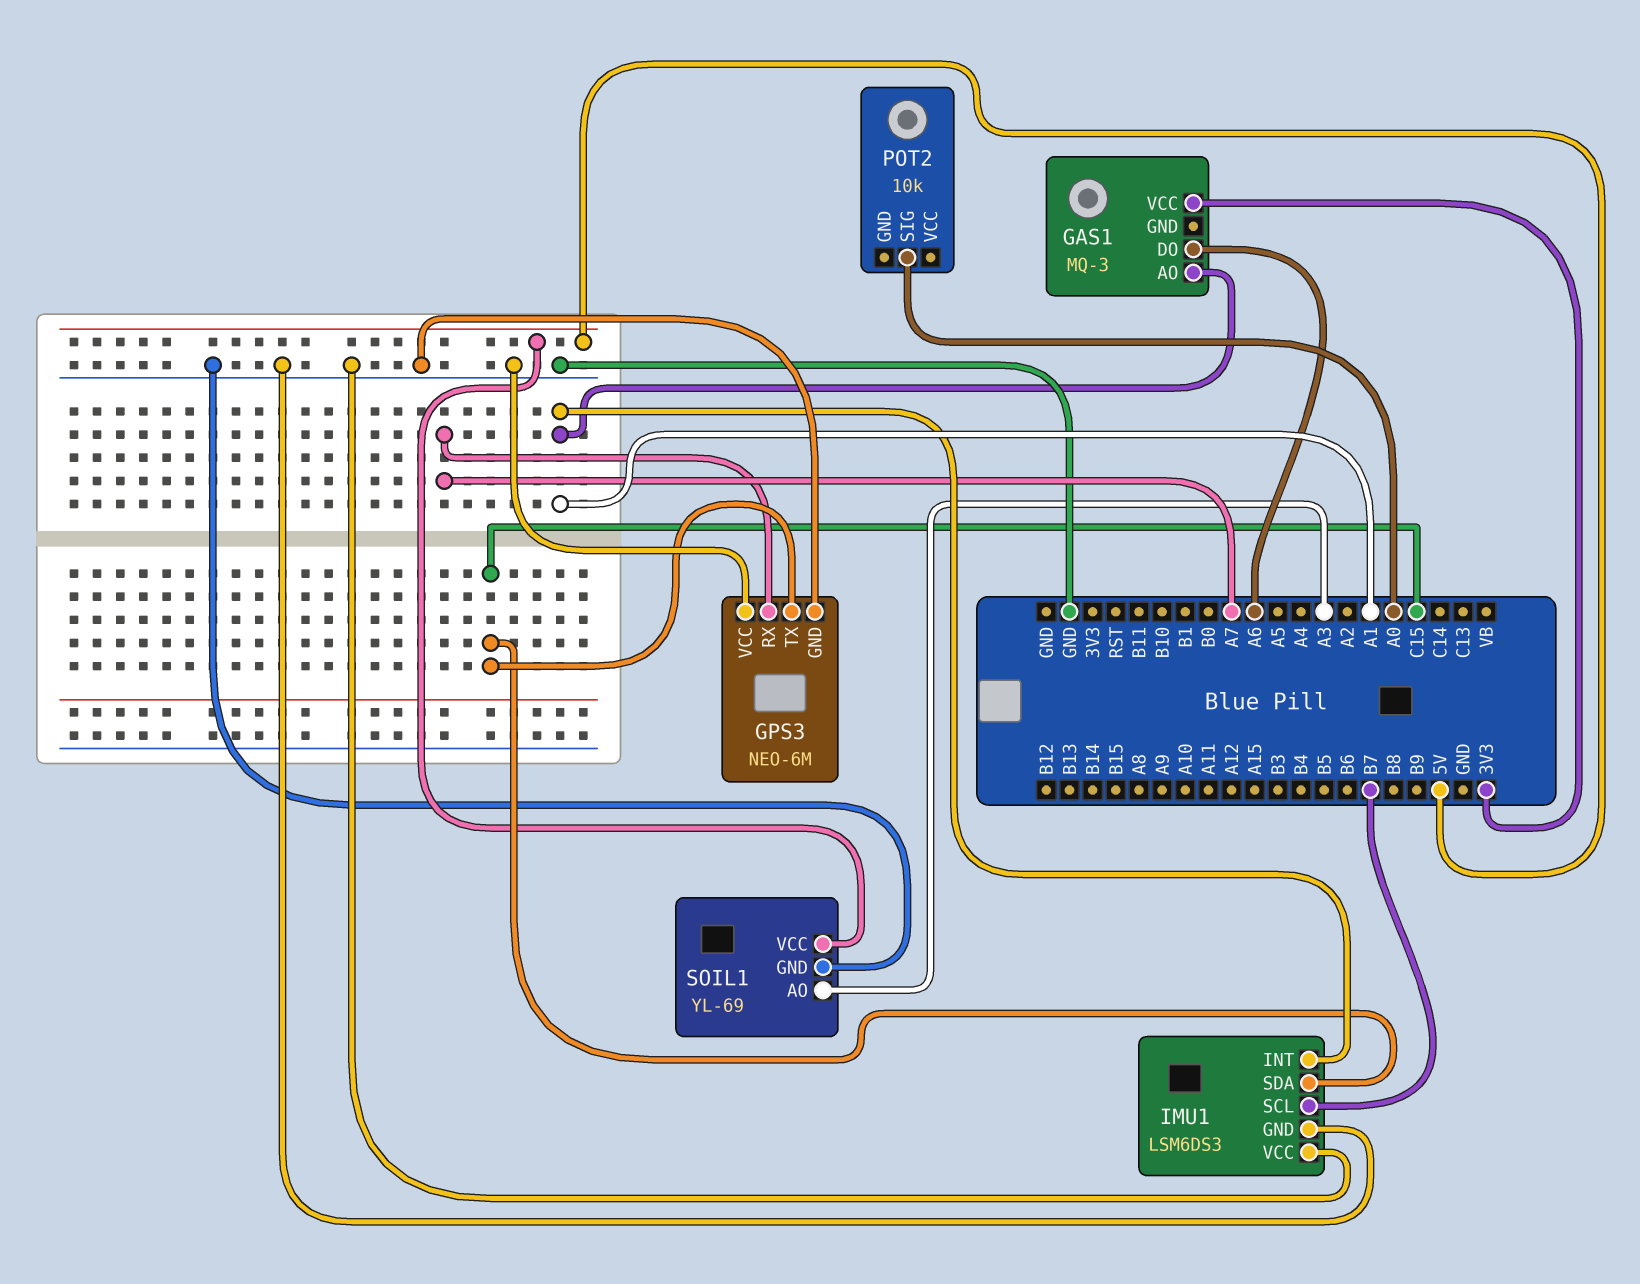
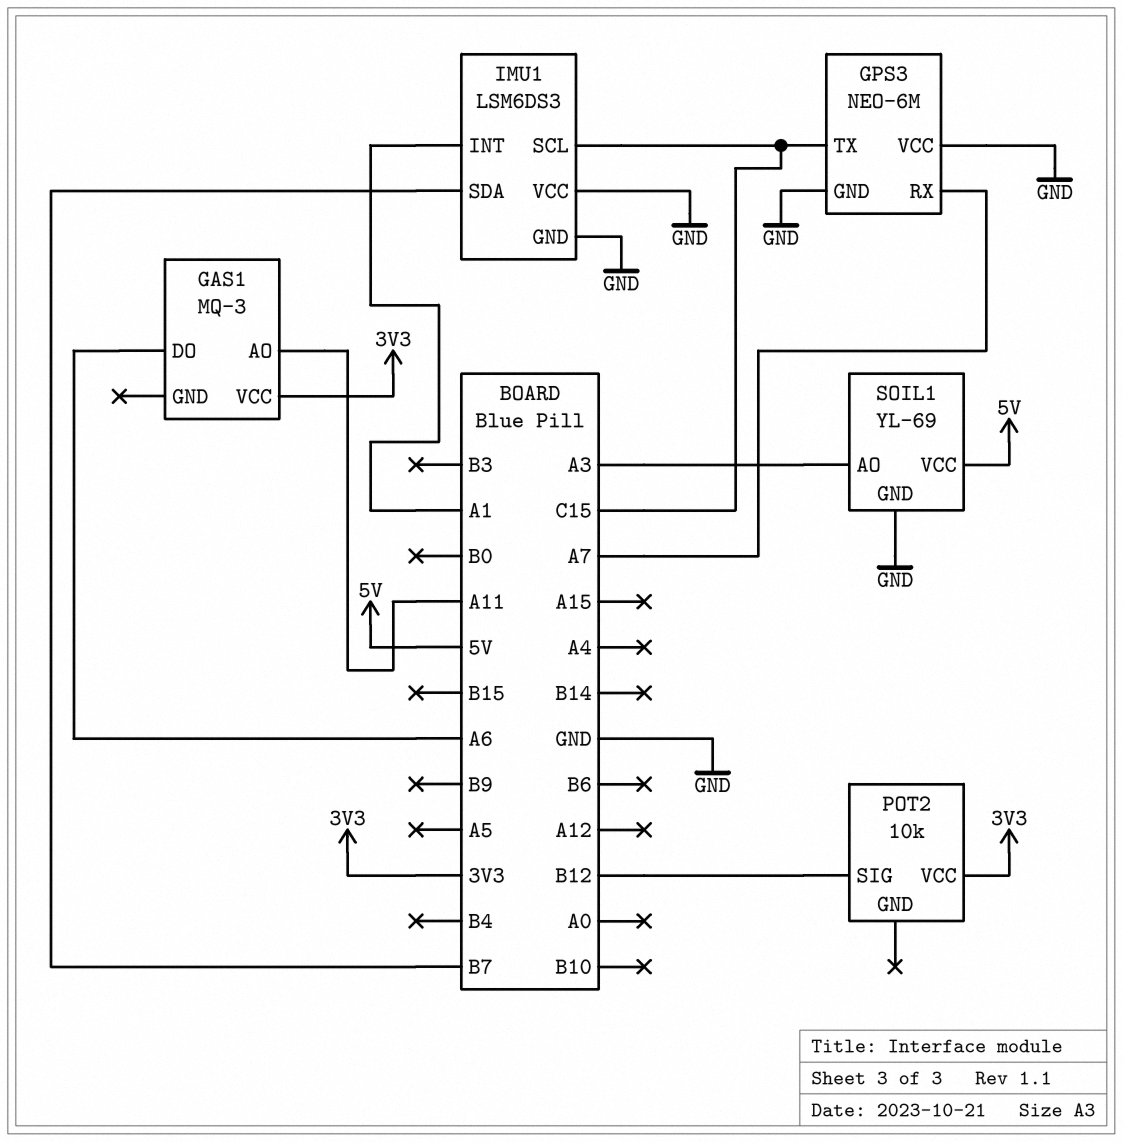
GAS1 pin AO: A1 -> A11
IMU1 pin SCL: B7 -> C15
IMU1 pin SDA: C15 -> B7
POT2 pin SIG: A0 -> B12
POT2 pin VCC: none -> 3V3

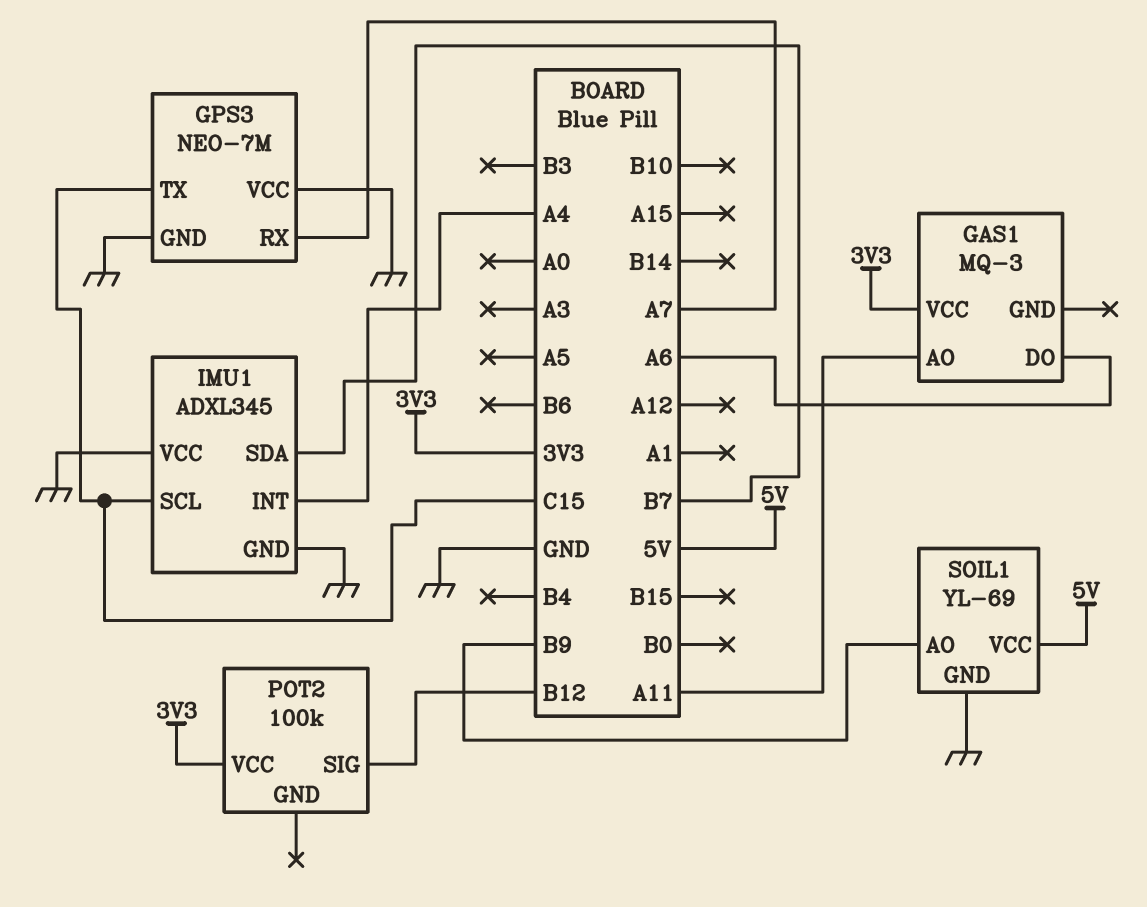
GPS3: NEO-6M -> NEO-7M
IMU1: LSM6DS3 -> ADXL345
IMU1 pin INT: A1 -> A4
POT2: 10k -> 100k
SOIL1 pin AO: A3 -> B9

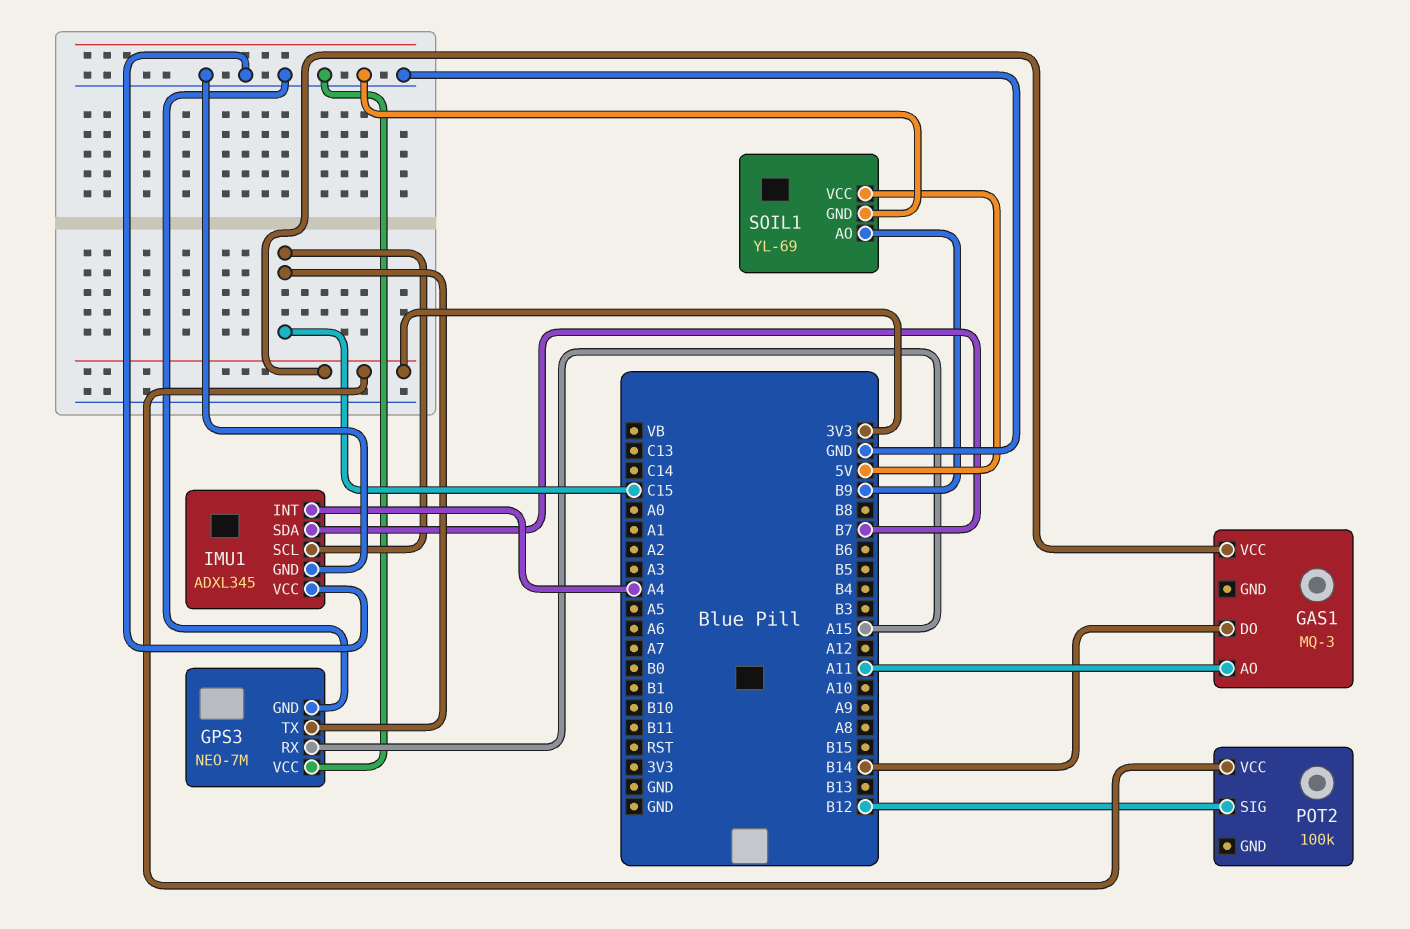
GAS1 pin DO: A6 -> B14
GPS3 pin RX: A7 -> A15

